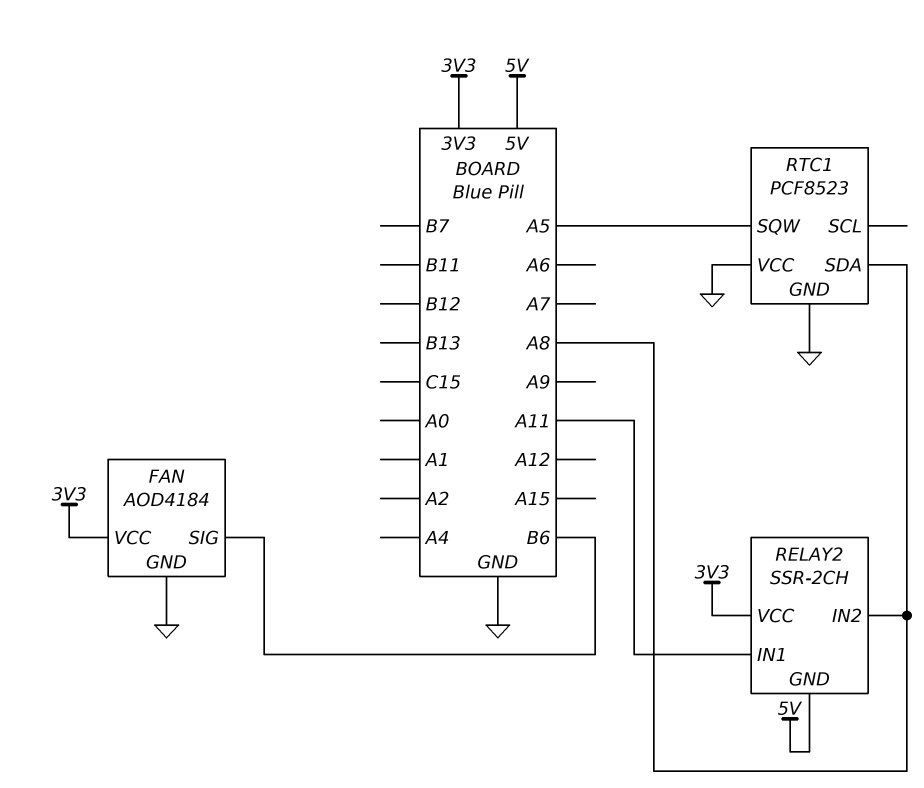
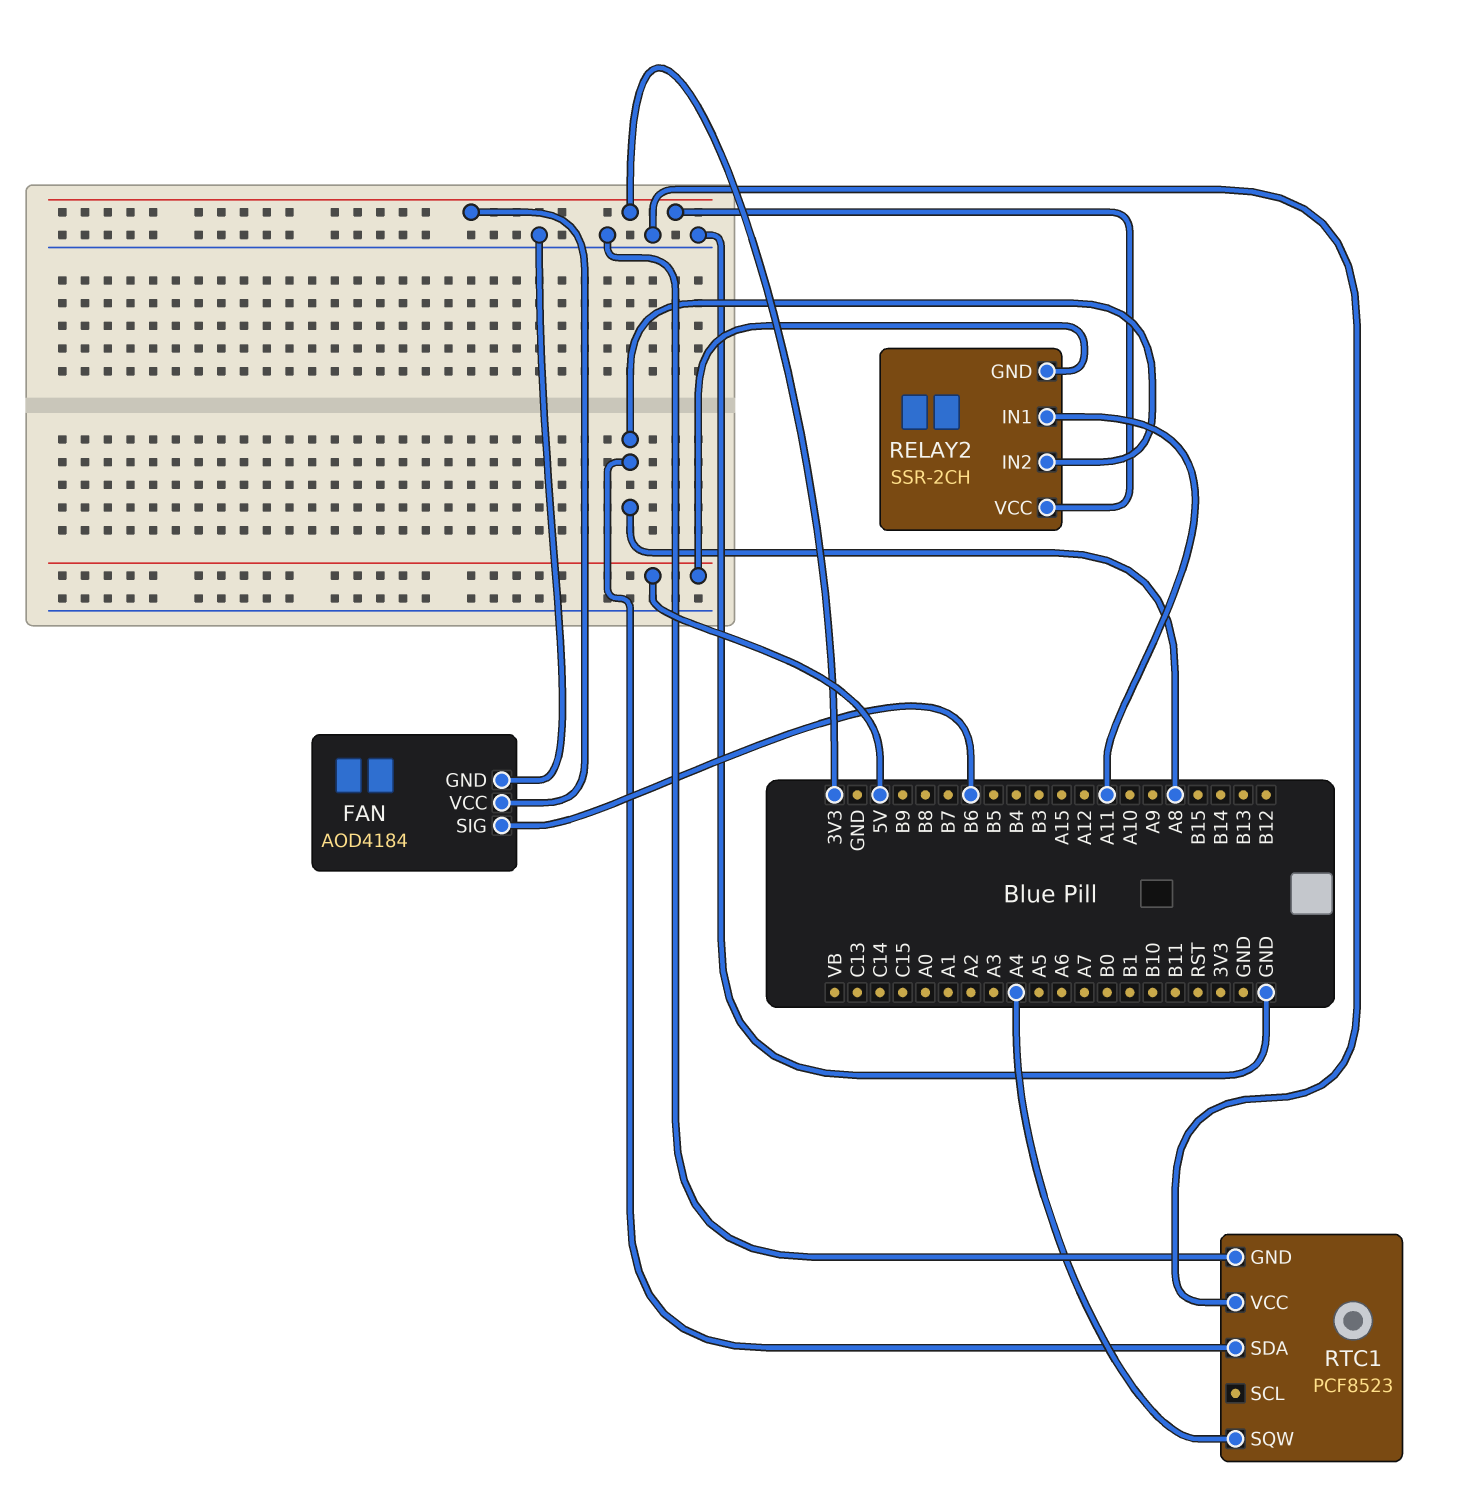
RTC1 pin SQW: A5 -> A4

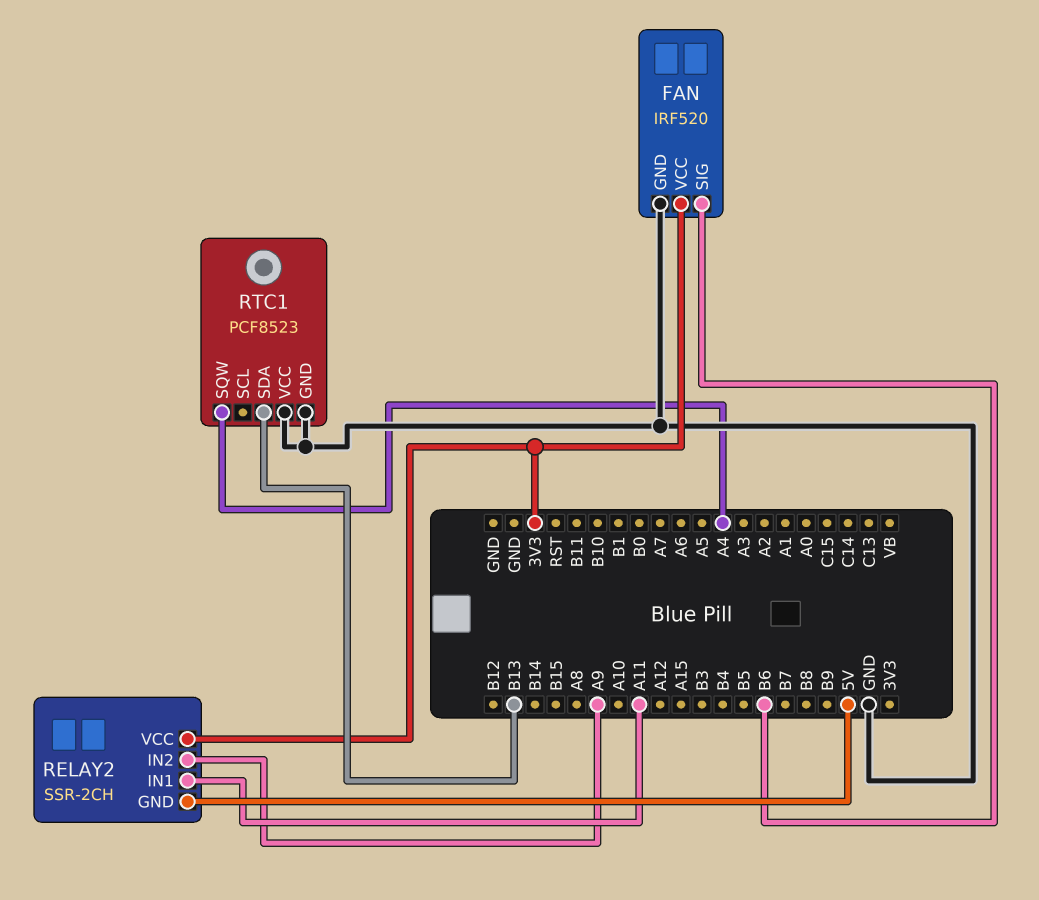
FAN: AOD4184 -> IRF520
RELAY2 pin IN2: A8 -> A9
RTC1 pin SDA: A8 -> B13

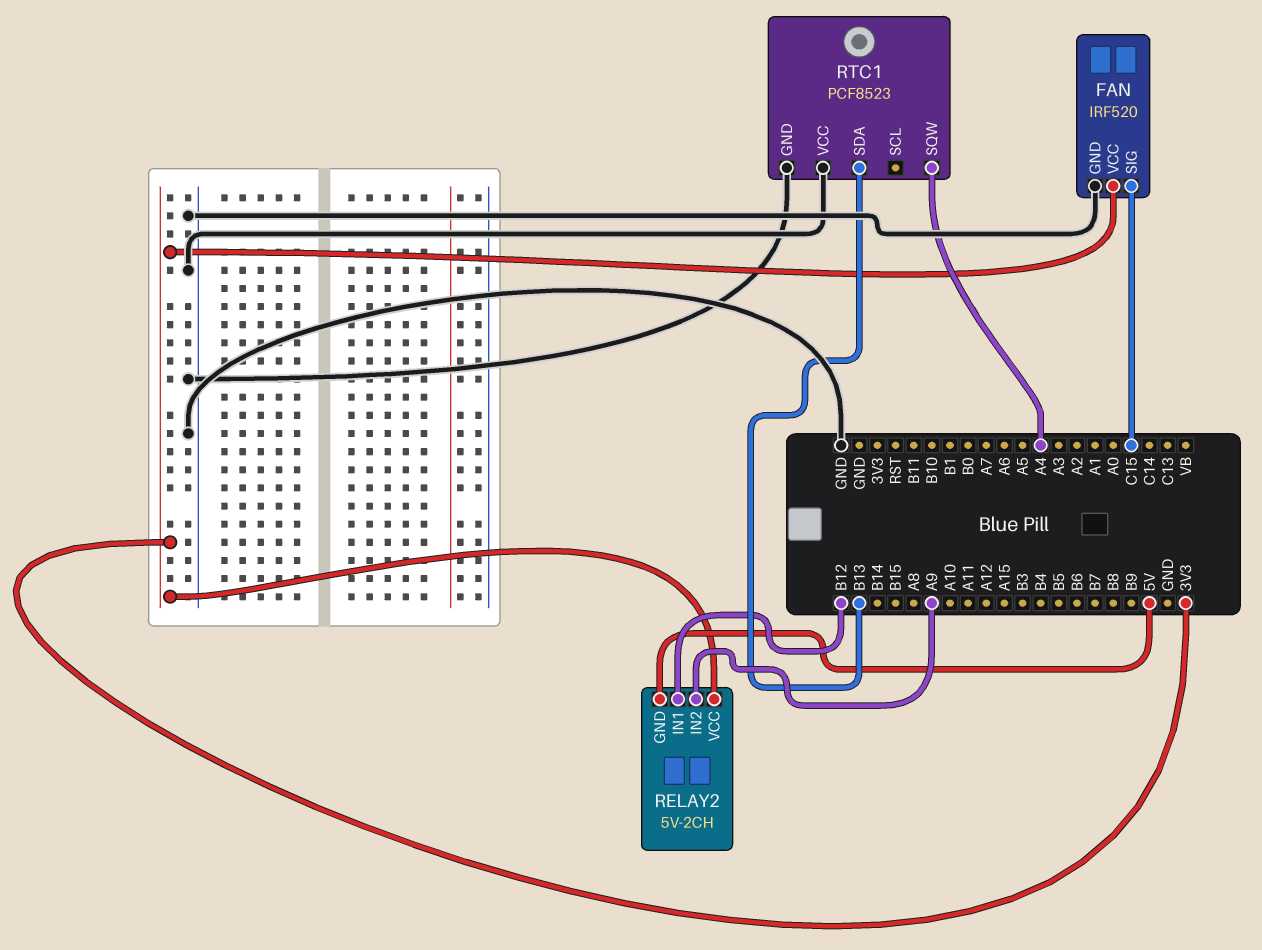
FAN pin SIG: B6 -> C15
RELAY2: SSR-2CH -> 5V-2CH
RELAY2 pin IN1: A11 -> B12

